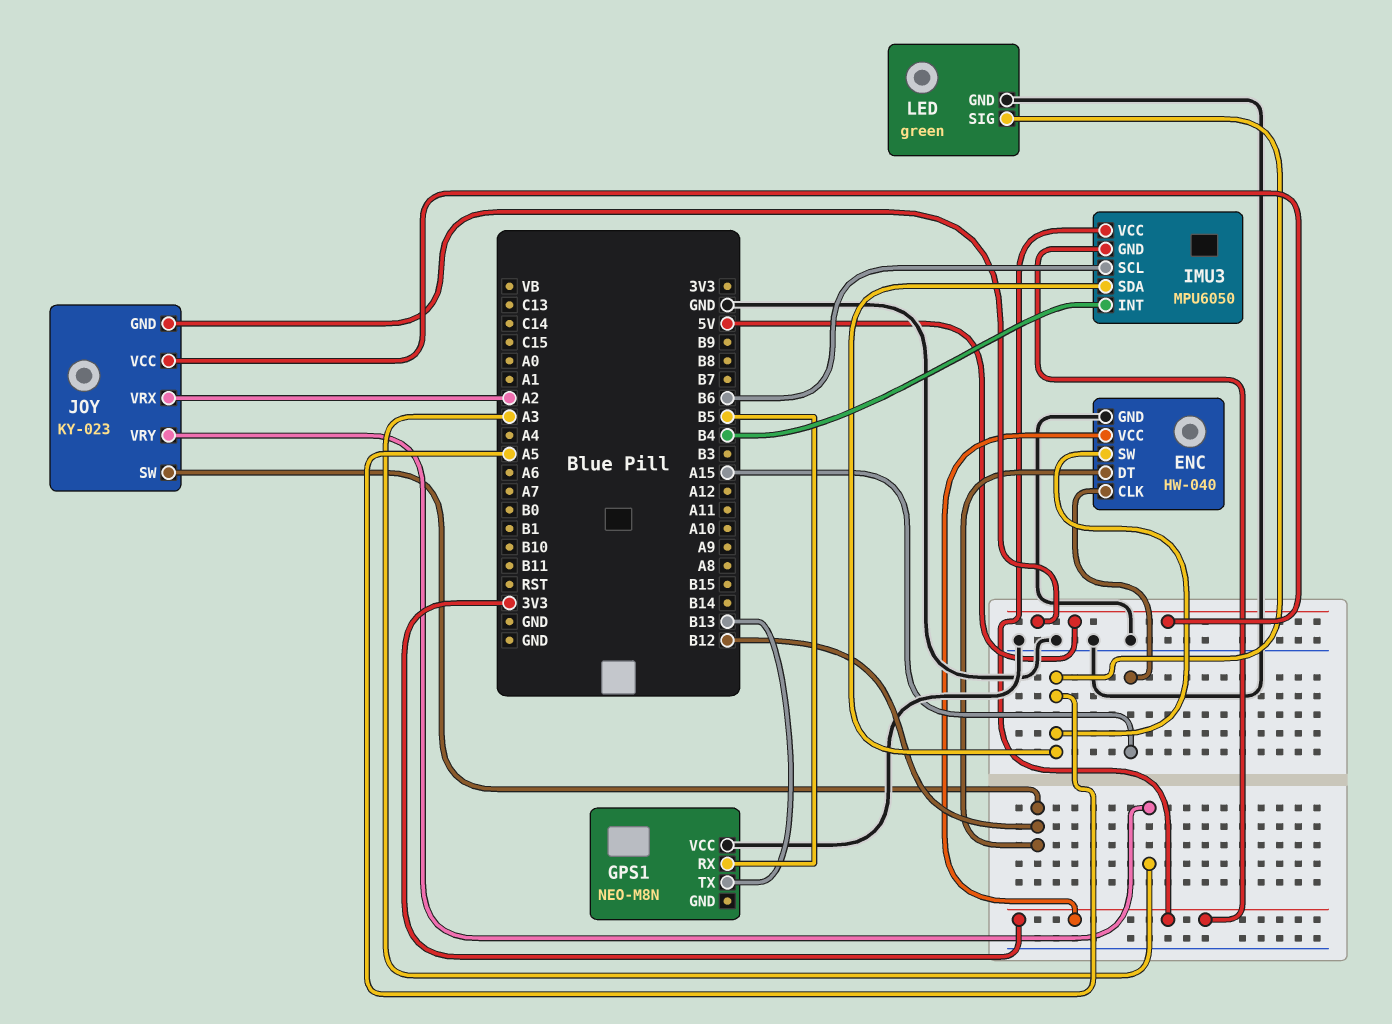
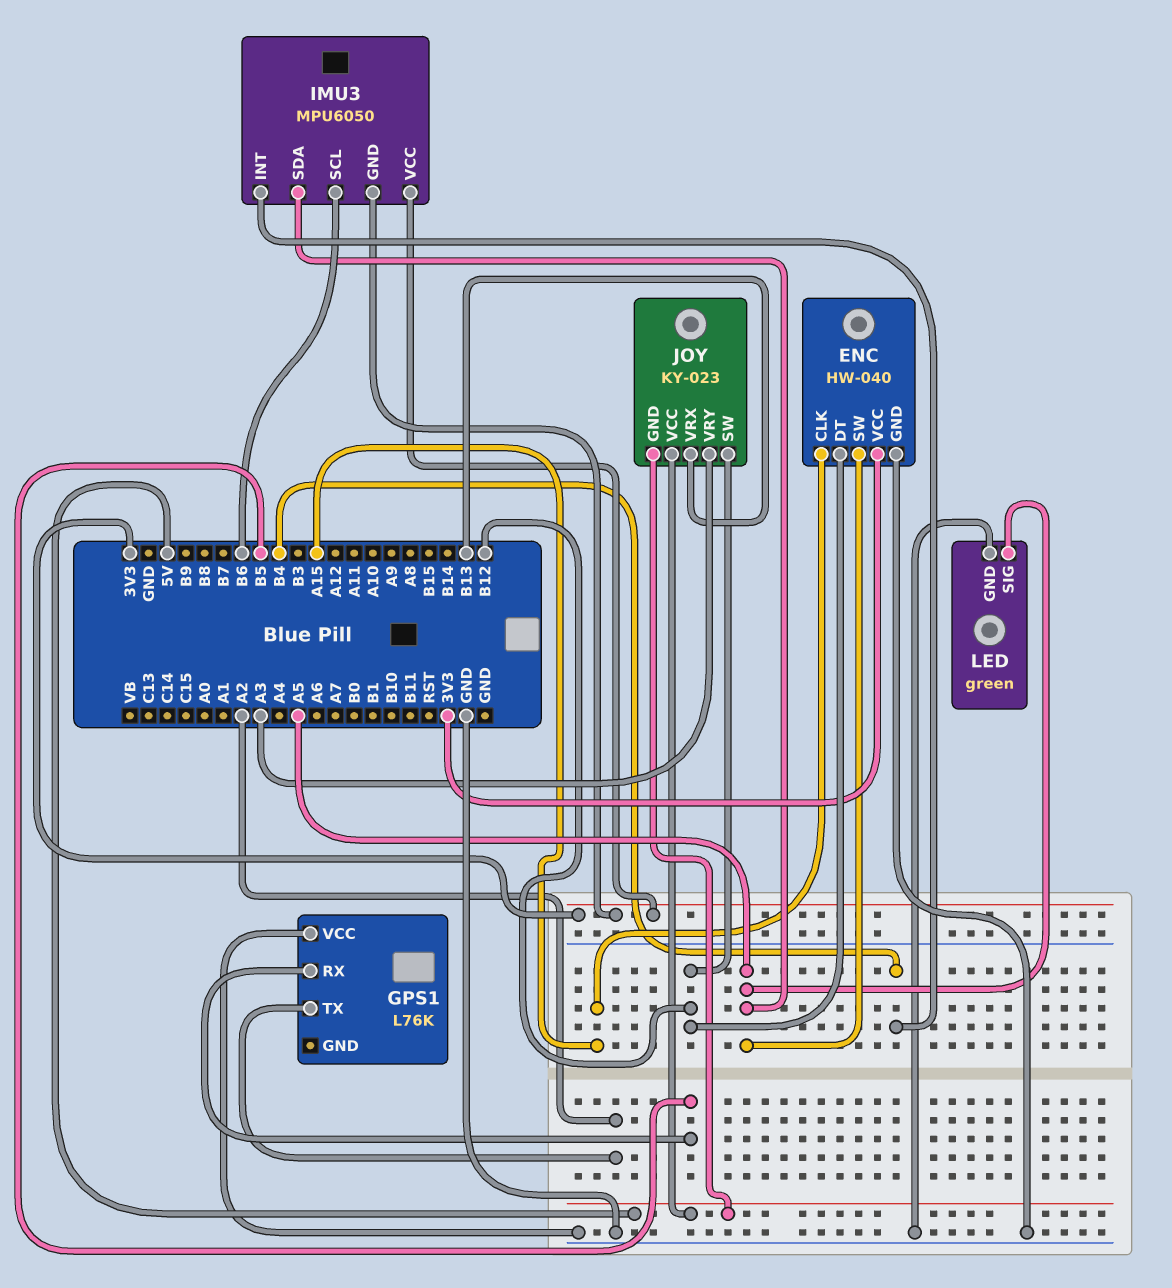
GPS1: NEO-M8N -> L76K
GPS1 pin TX: B13 -> A2
JOY pin VRX: A2 -> B13

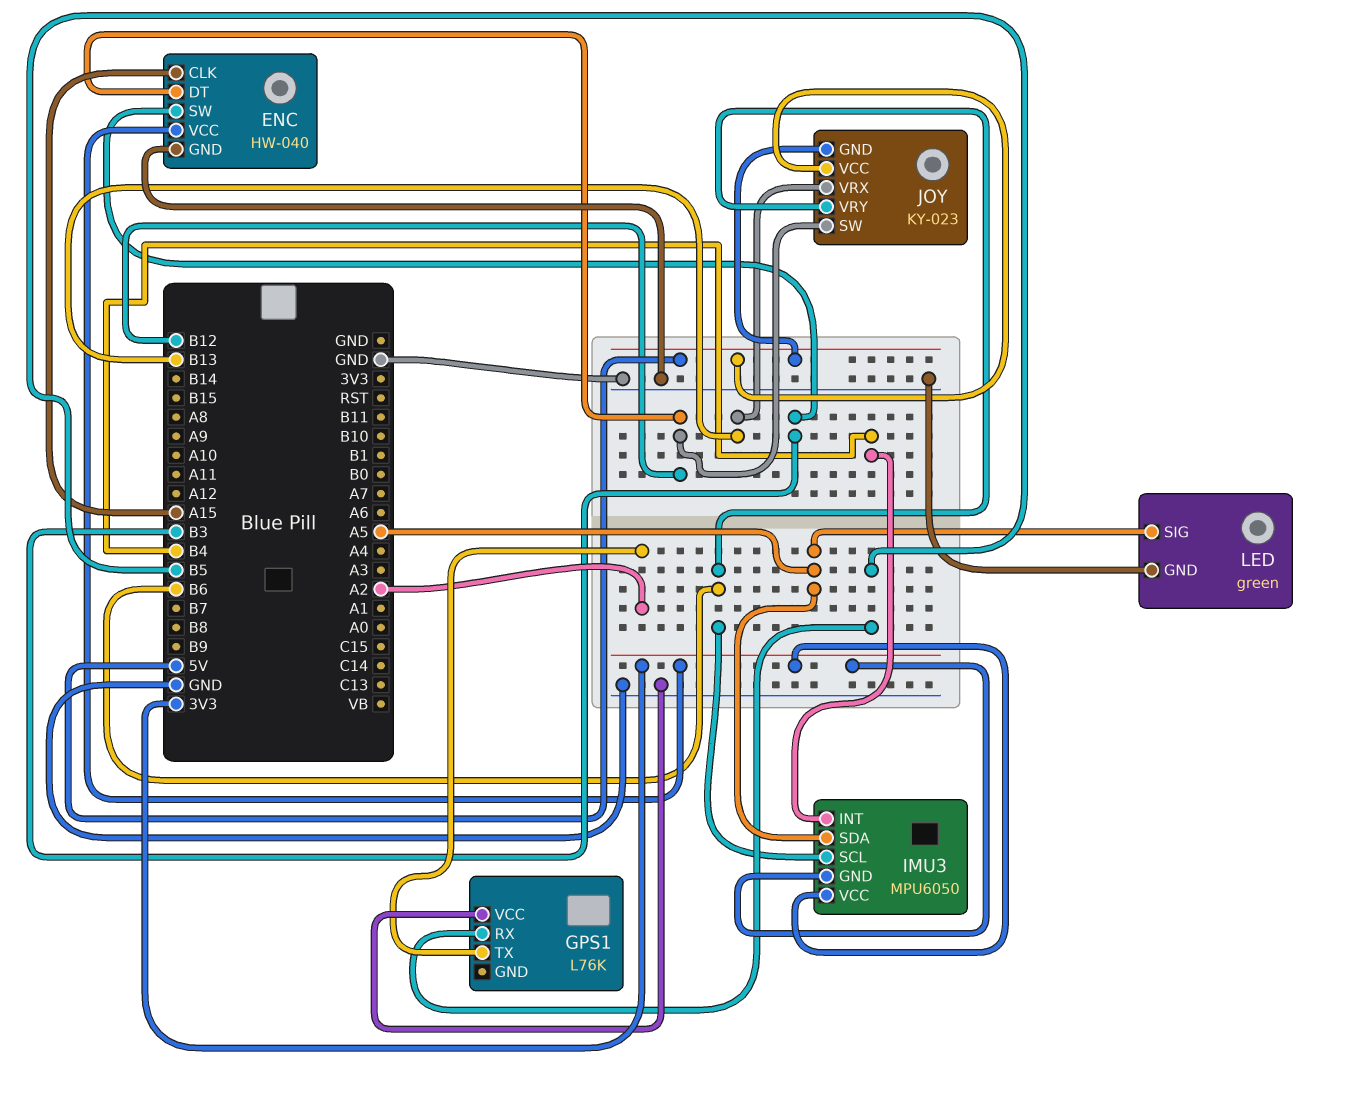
ENC pin SW: A5 -> B3
JOY pin VRY: A3 -> B6

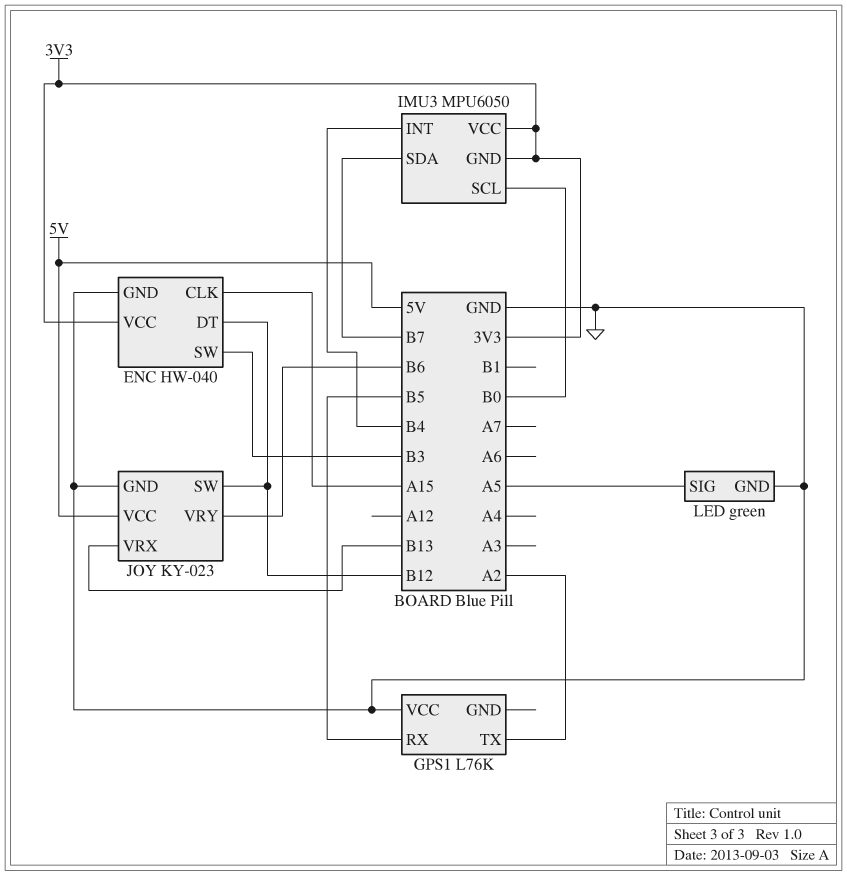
IMU3 pin SCL: B6 -> B0
IMU3 pin SDA: A5 -> B7
JOY pin GND: 5V -> GND

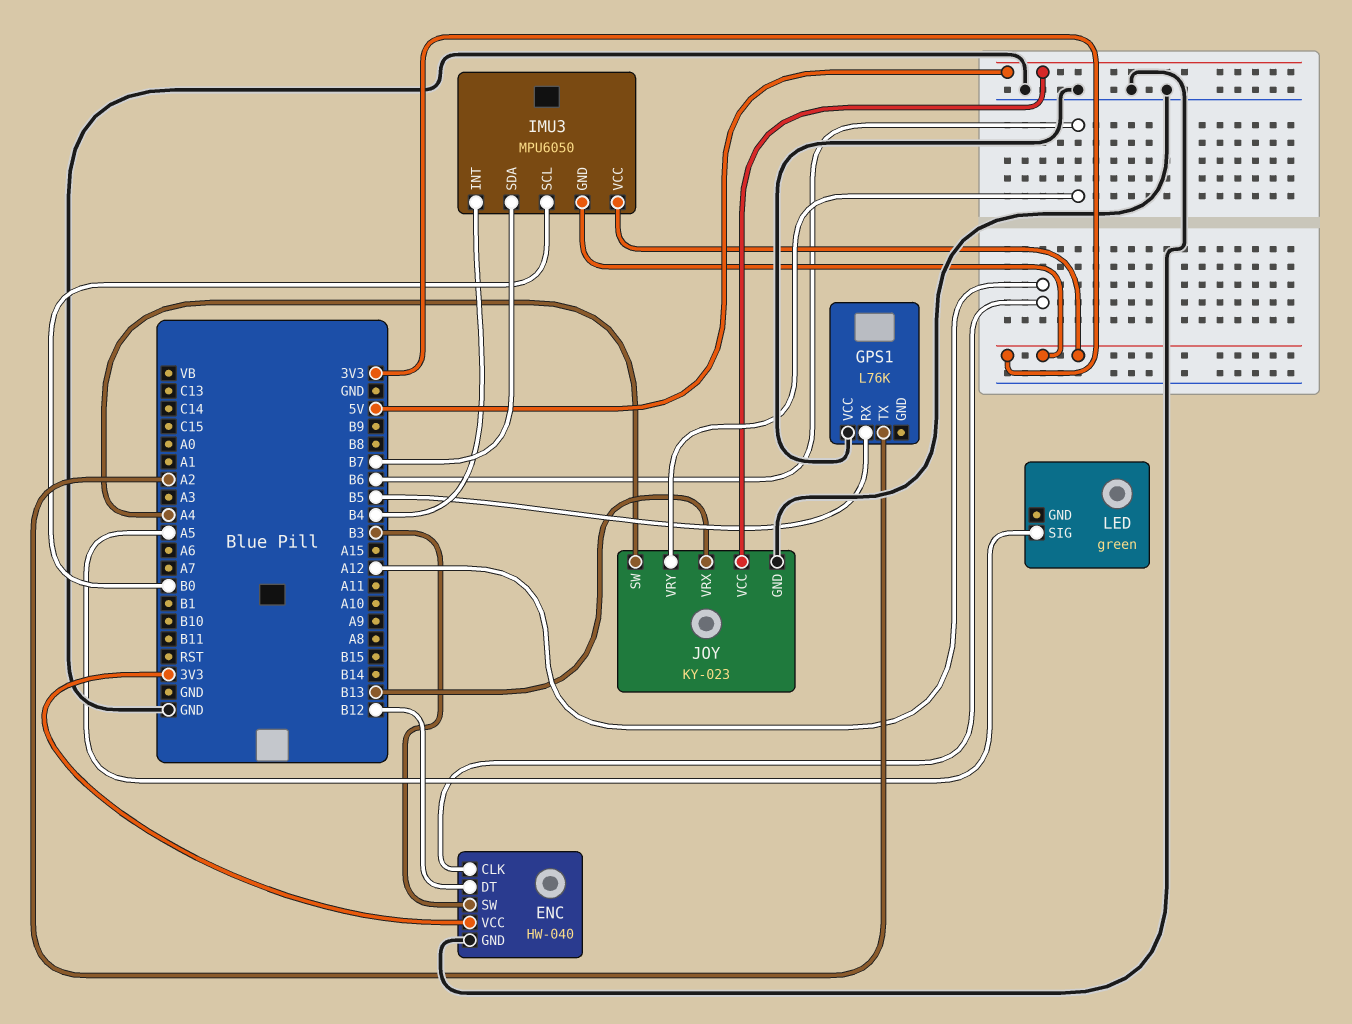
ENC pin CLK: A15 -> A12
JOY pin SW: B12 -> A4
LED pin GND: GND -> none

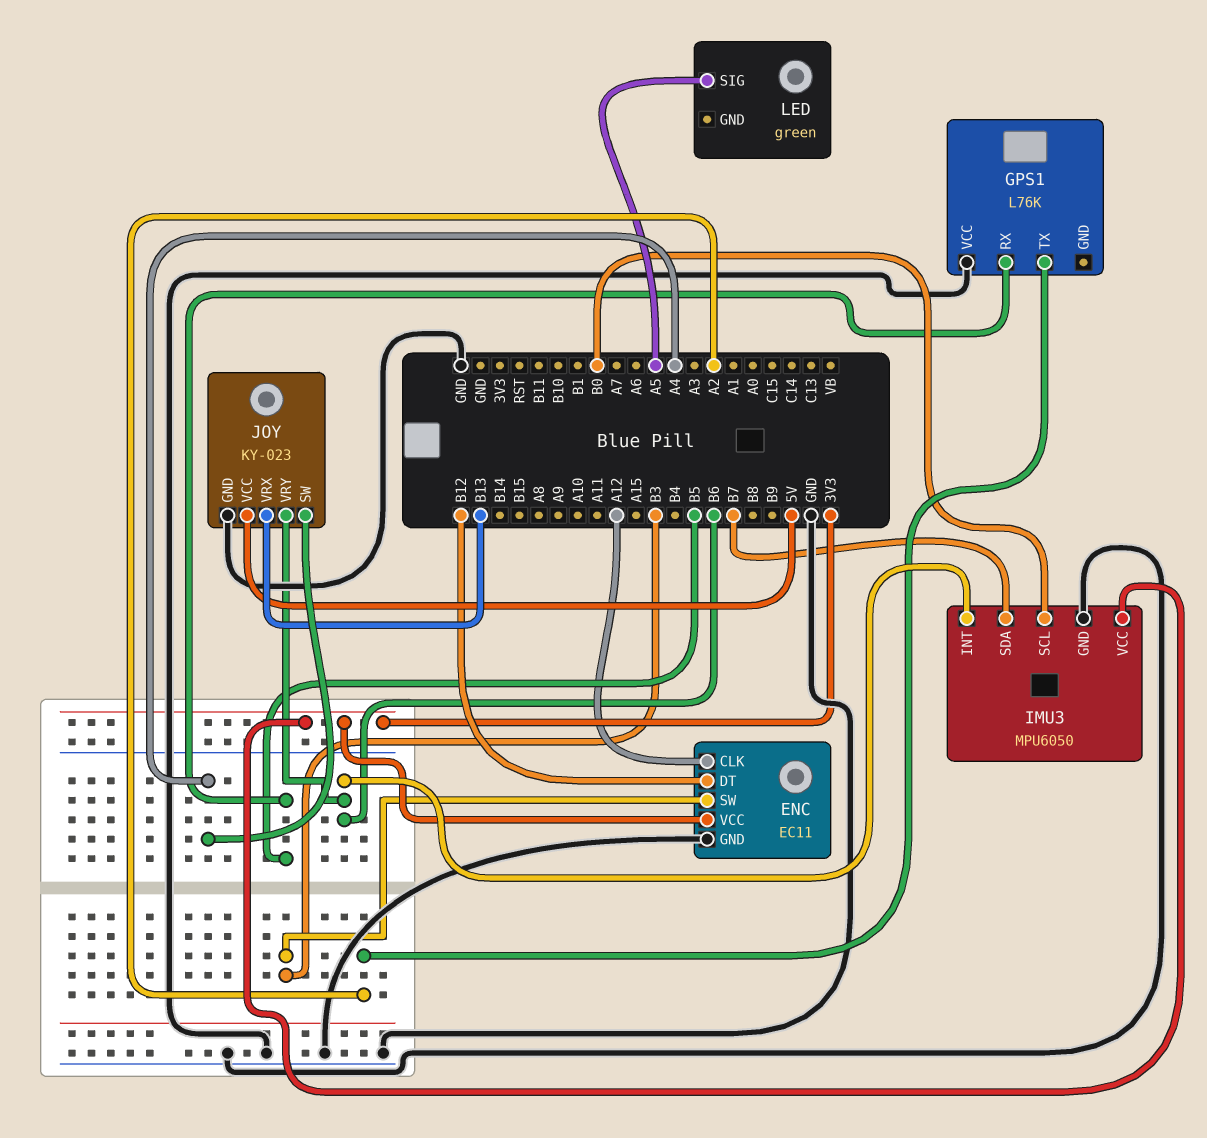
ENC: HW-040 -> EC11
IMU3 pin GND: 3V3 -> GND
IMU3 pin INT: B4 -> B6

